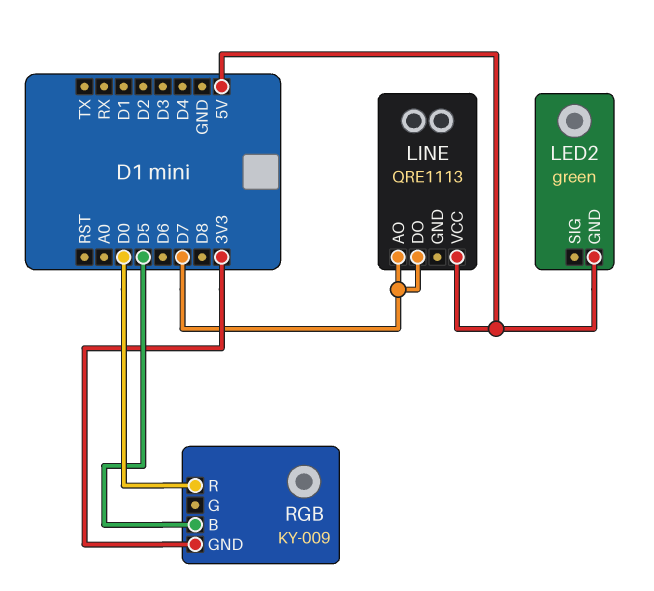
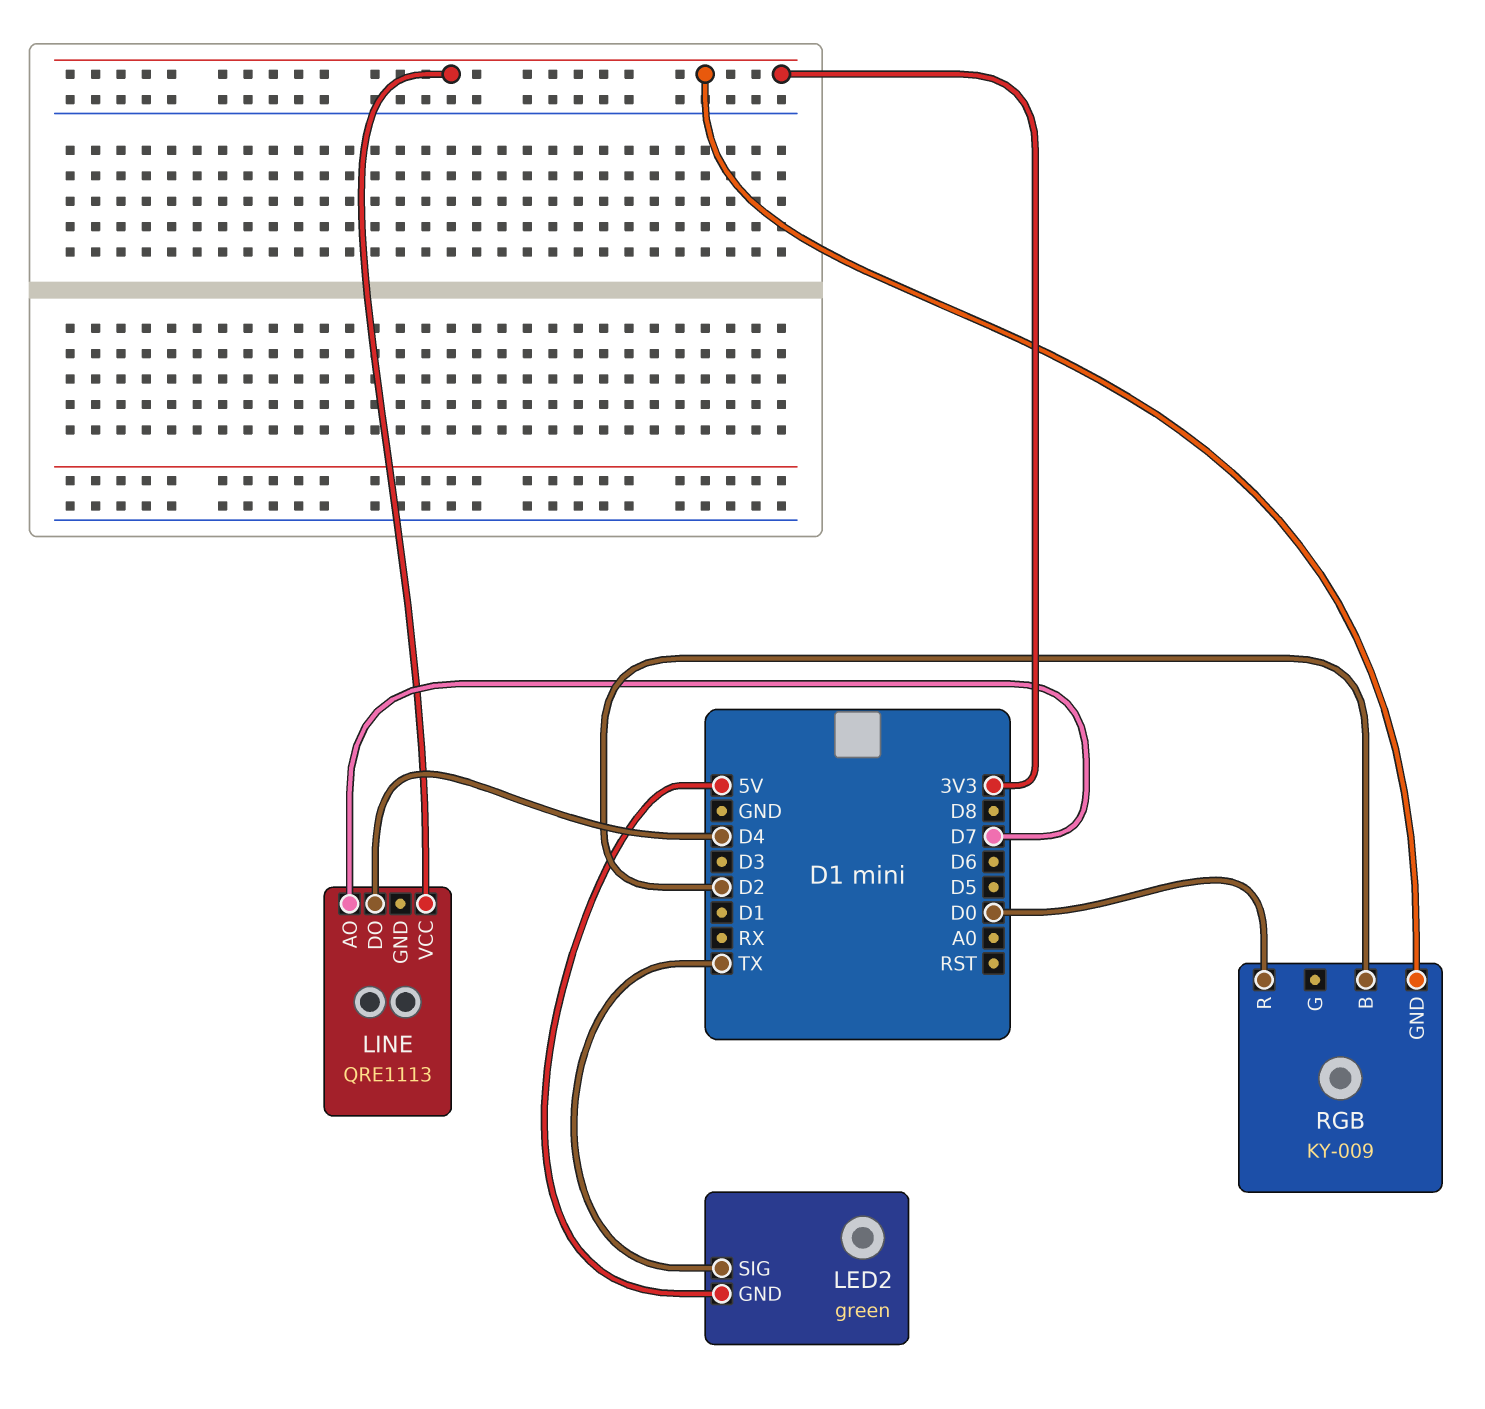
LED2 pin SIG: none -> TX
LINE pin DO: D7 -> D4
LINE pin VCC: 5V -> 3V3
RGB pin B: D5 -> D2

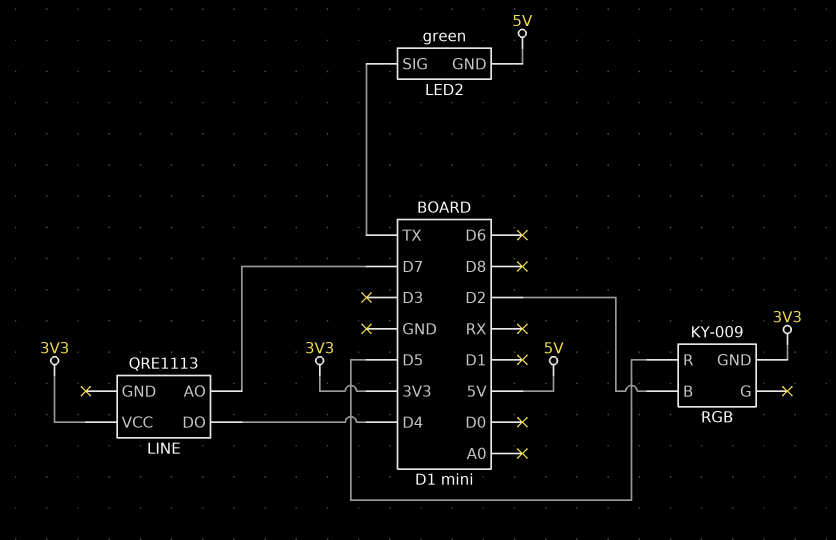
RGB pin R: D0 -> D5

